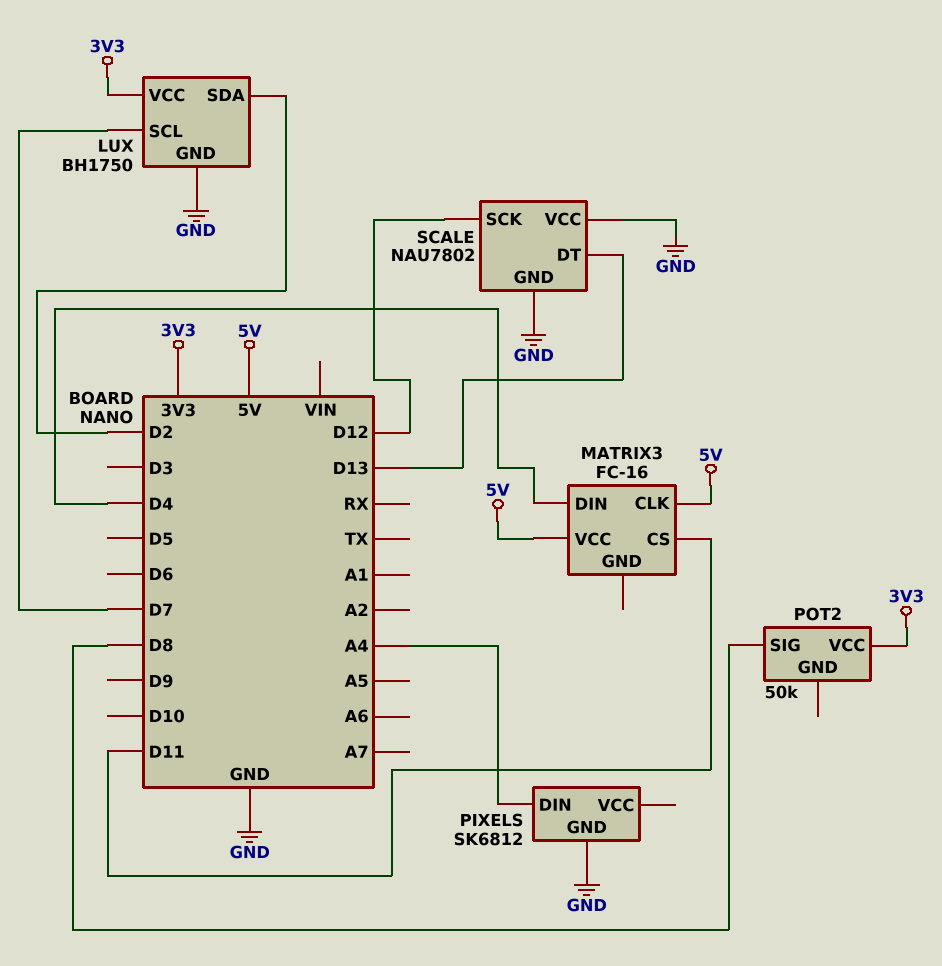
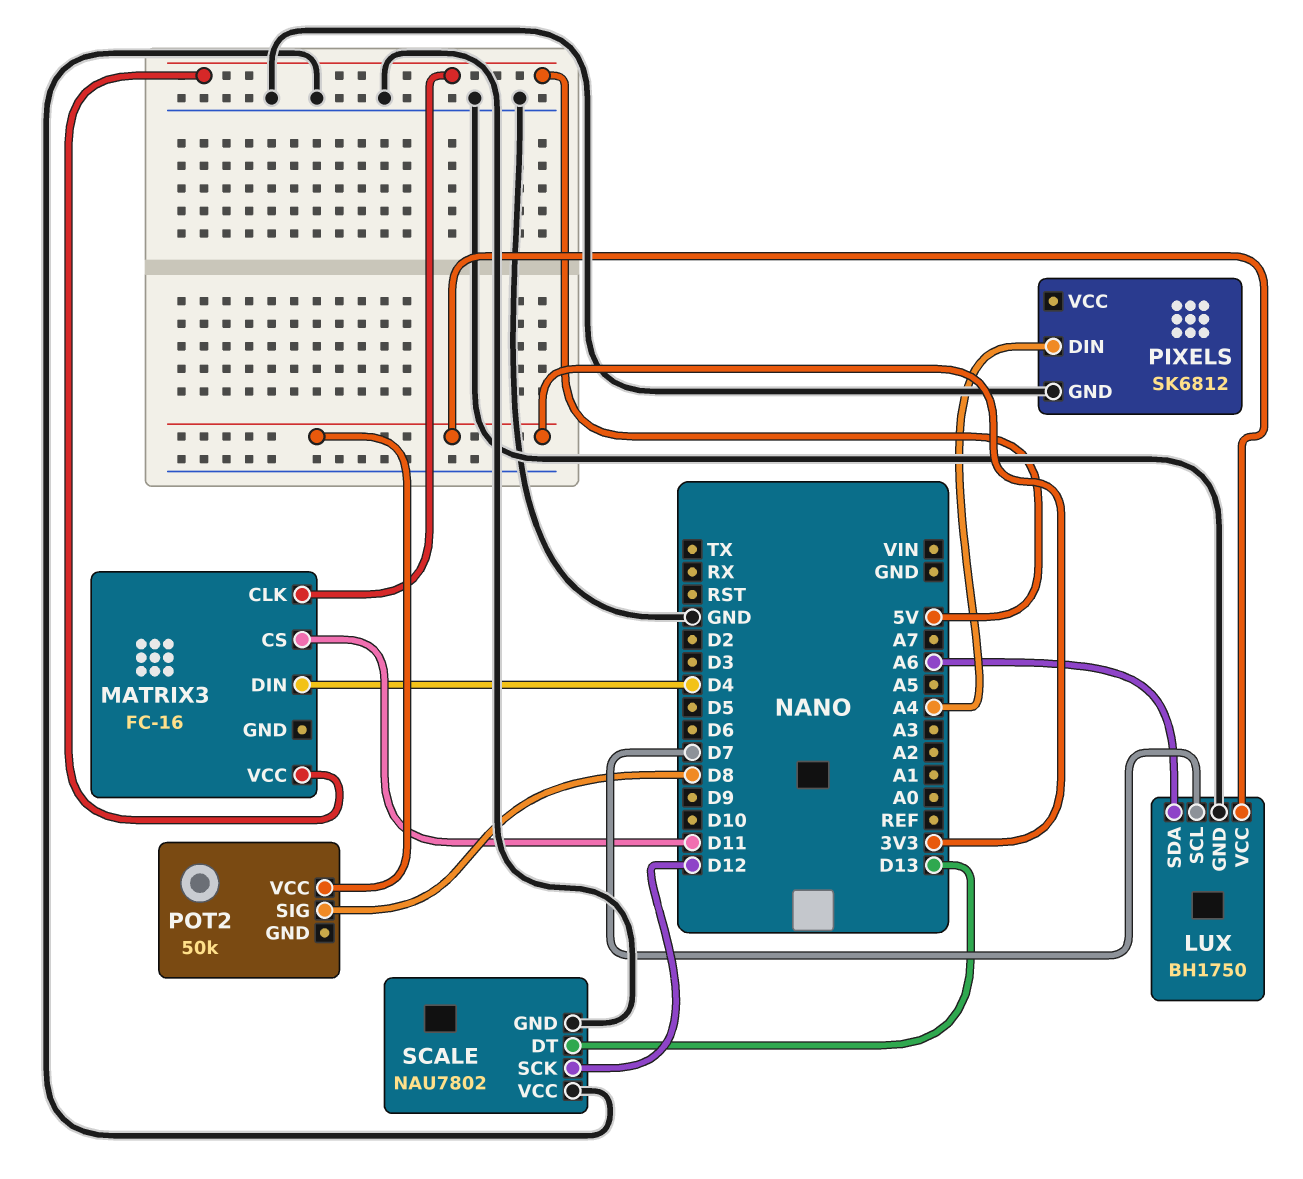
LUX pin SDA: D2 -> A6

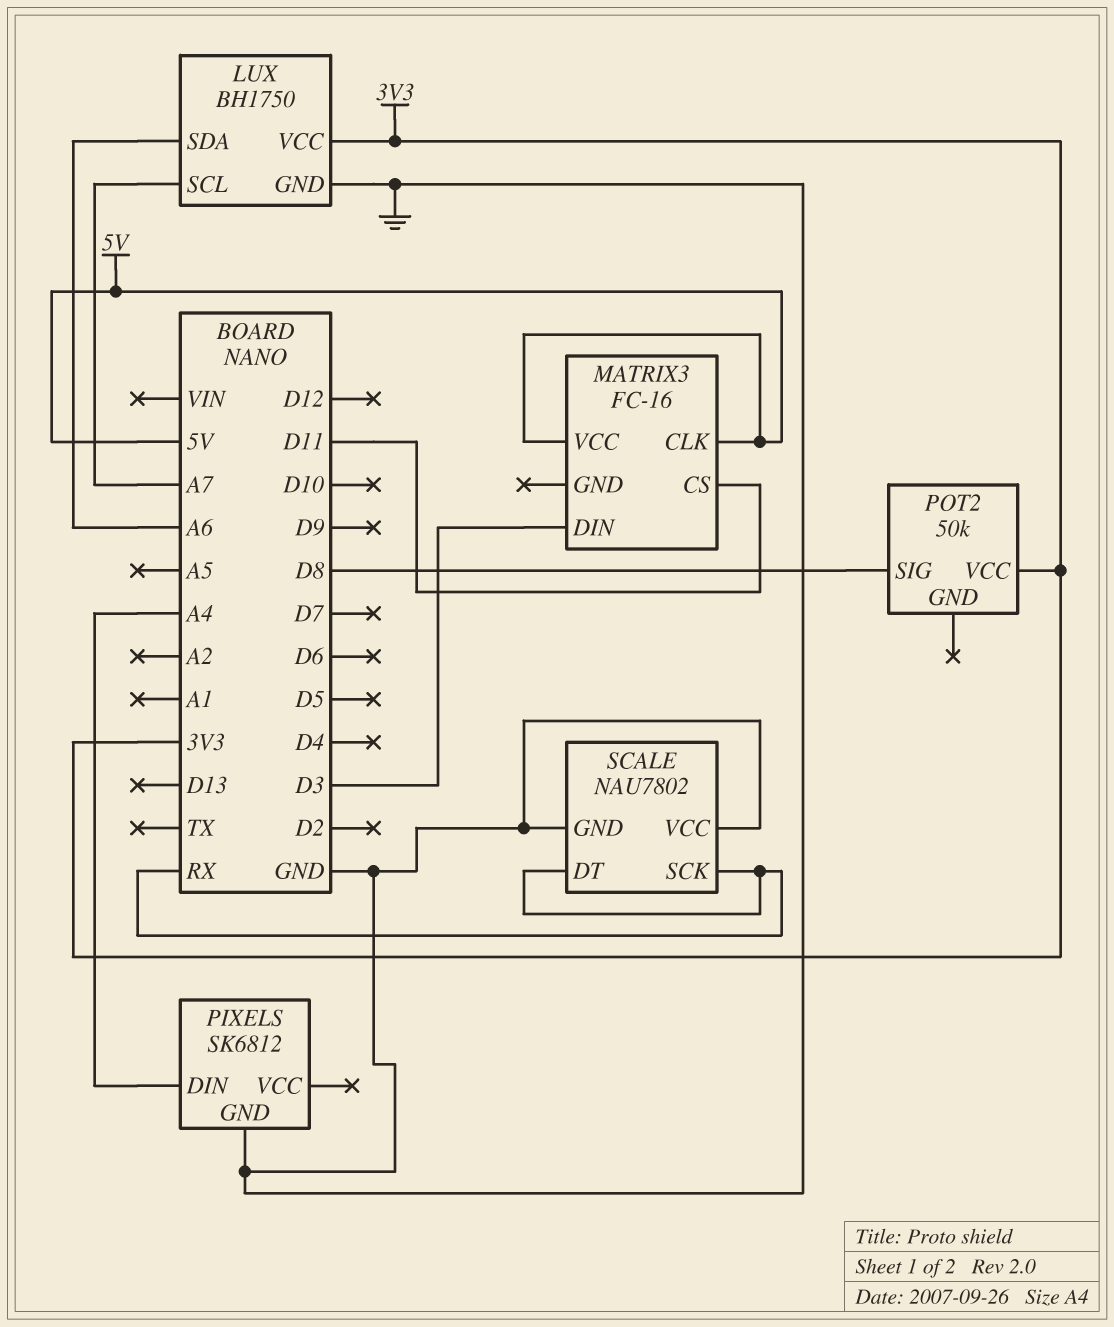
LUX pin SCL: D7 -> A7
MATRIX3 pin DIN: D4 -> D3
SCALE pin DT: D13 -> RX
SCALE pin SCK: D12 -> RX

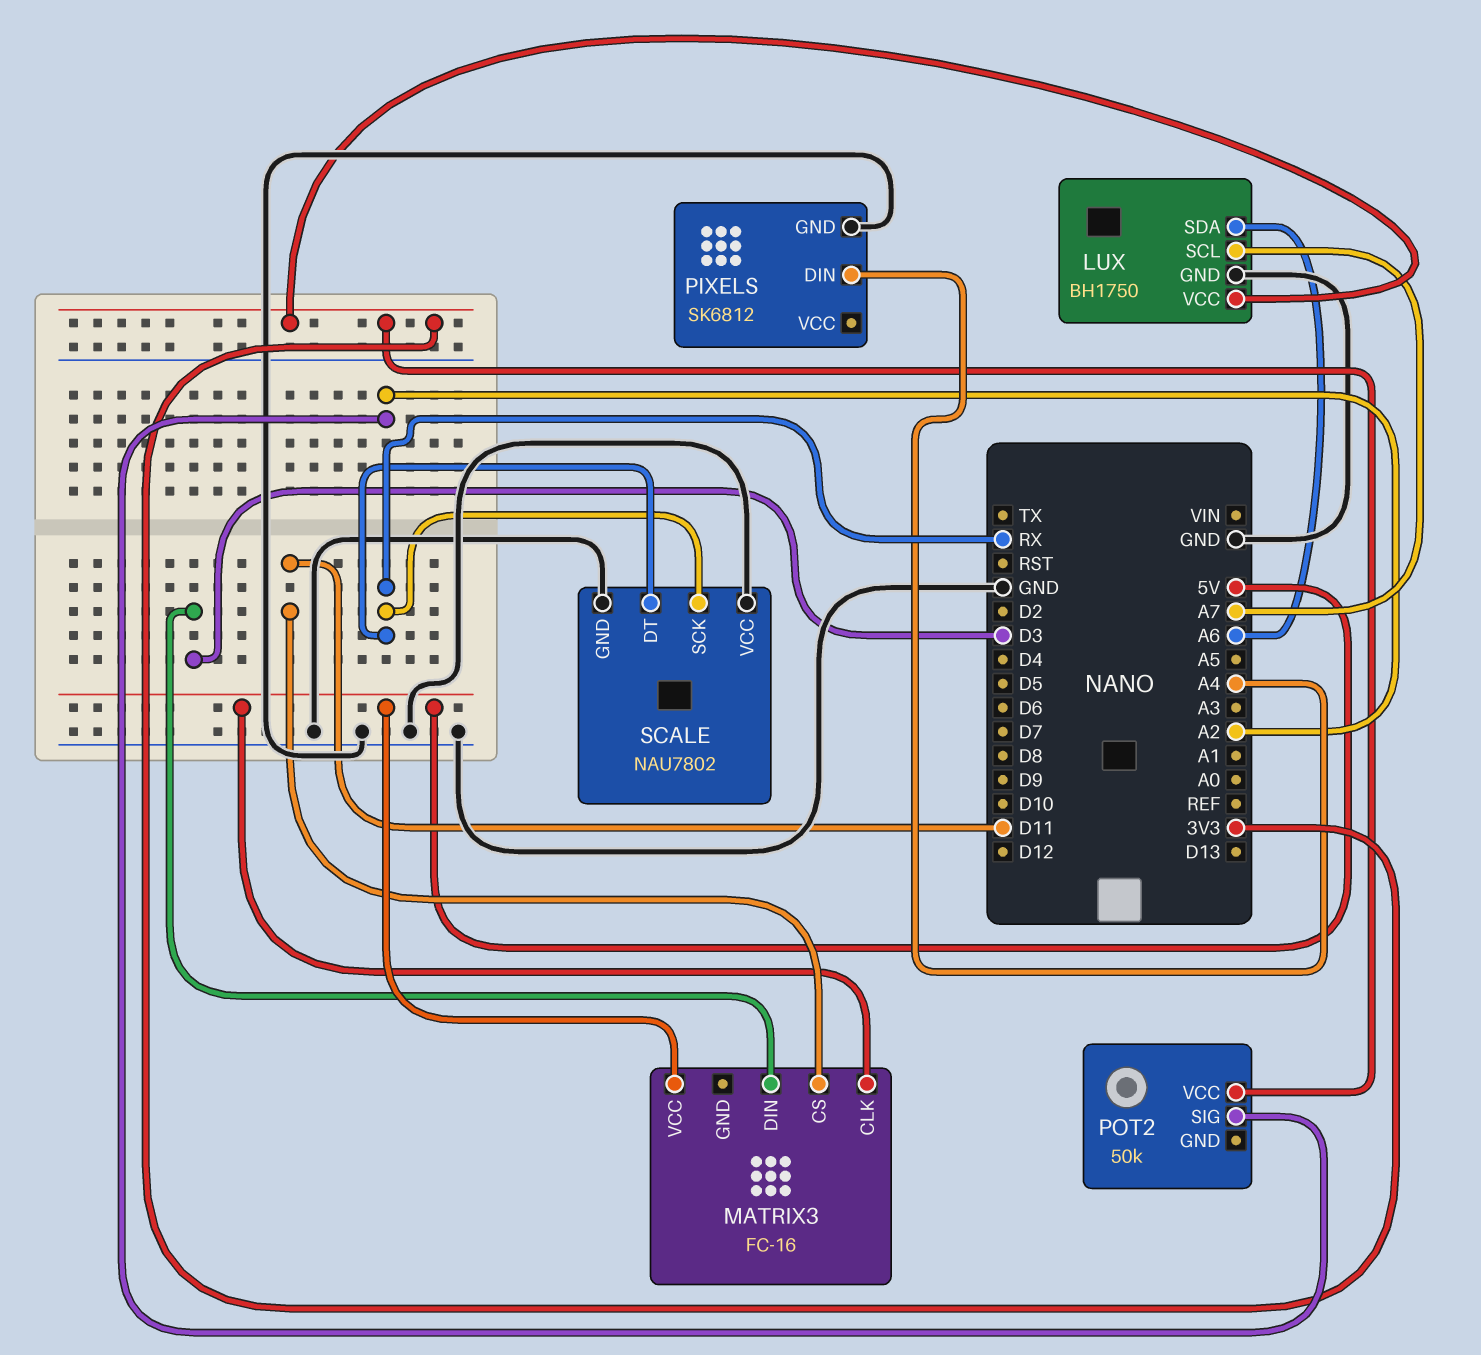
POT2 pin SIG: D8 -> A2

